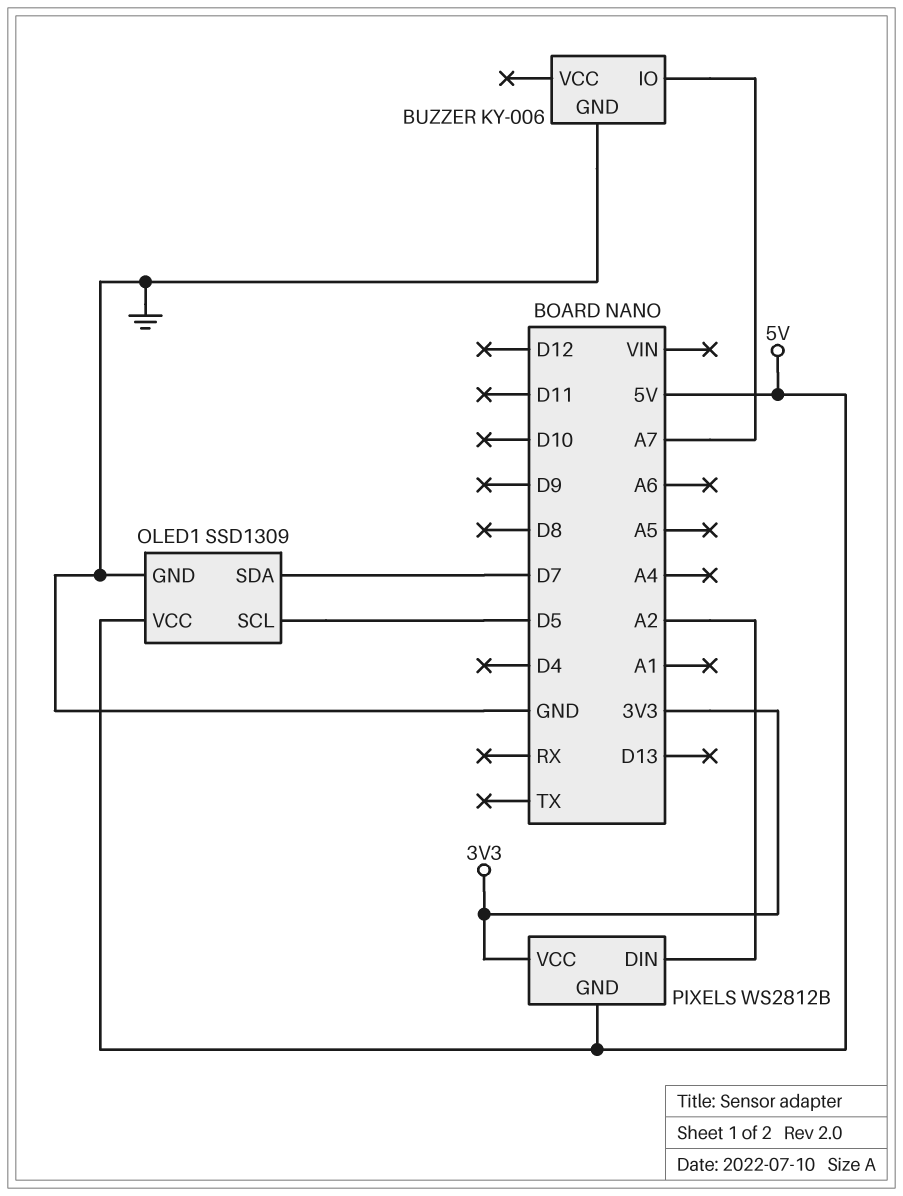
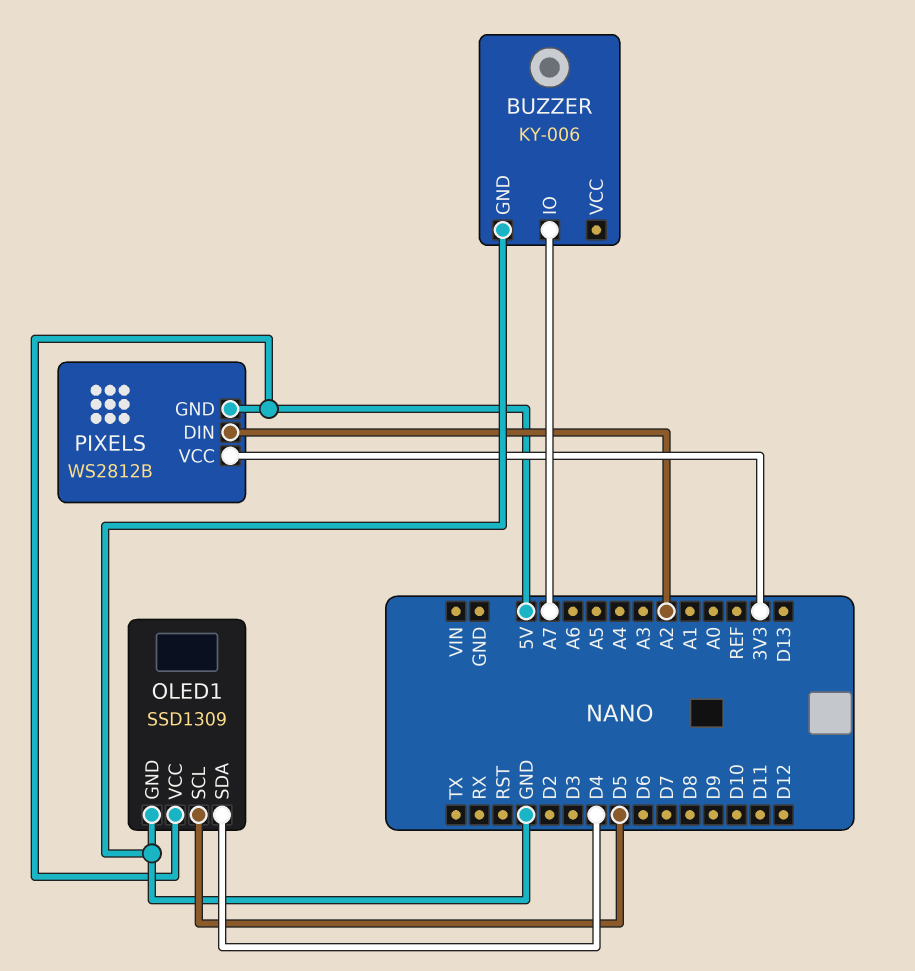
OLED1 pin SDA: D7 -> D4

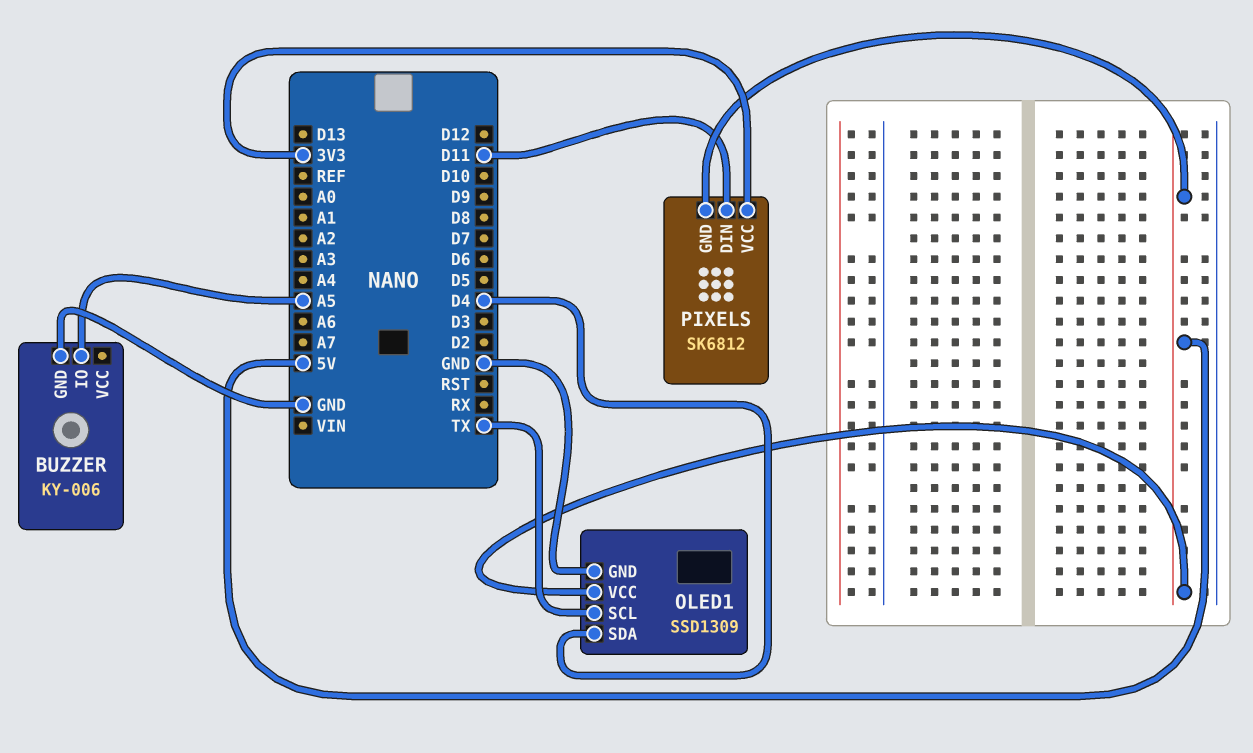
BUZZER pin IO: A7 -> A5
OLED1 pin SCL: D5 -> TX
PIXELS: WS2812B -> SK6812
PIXELS pin DIN: A2 -> D11

